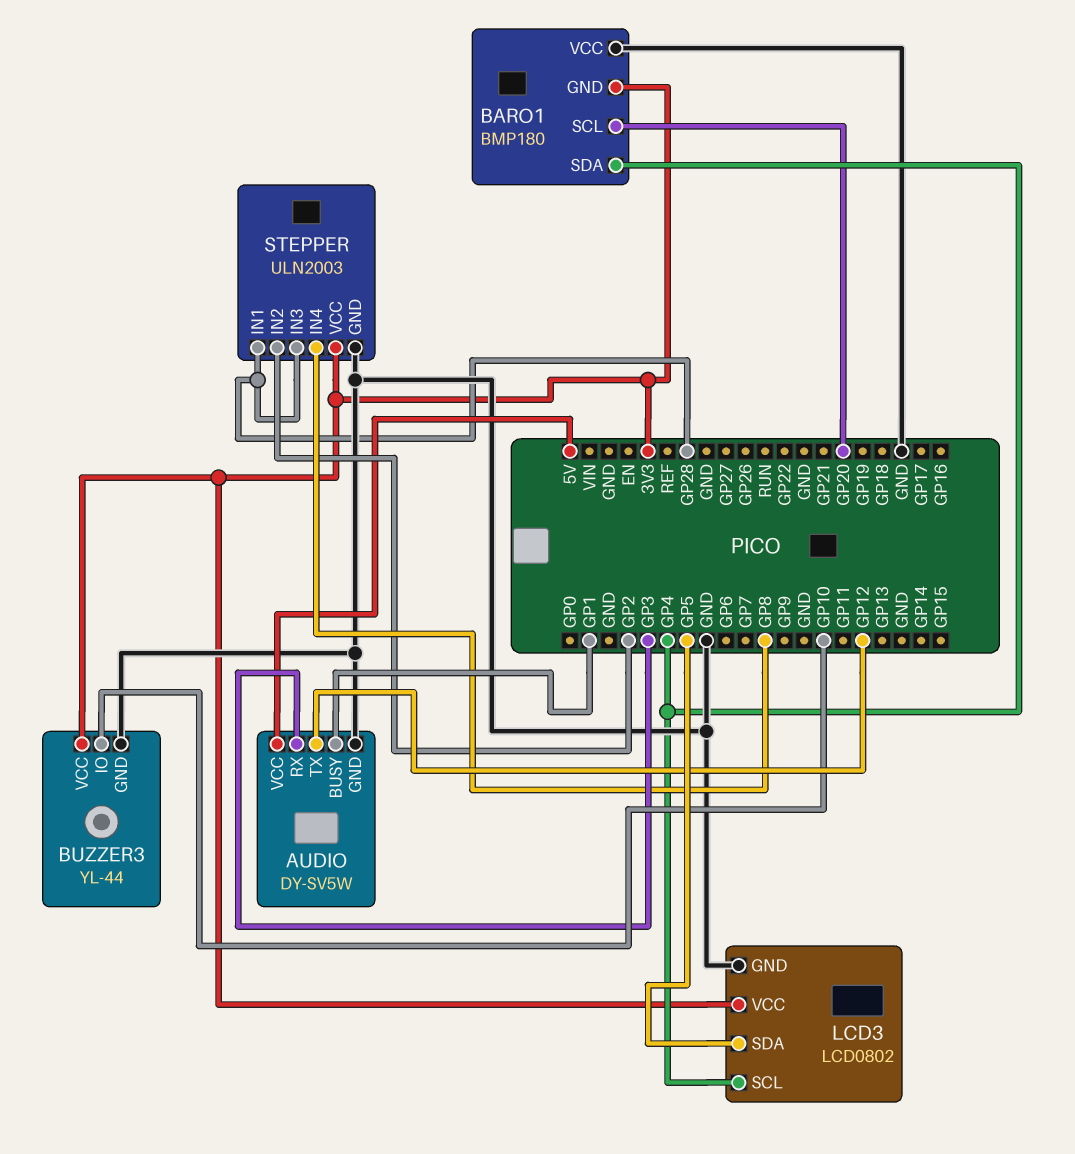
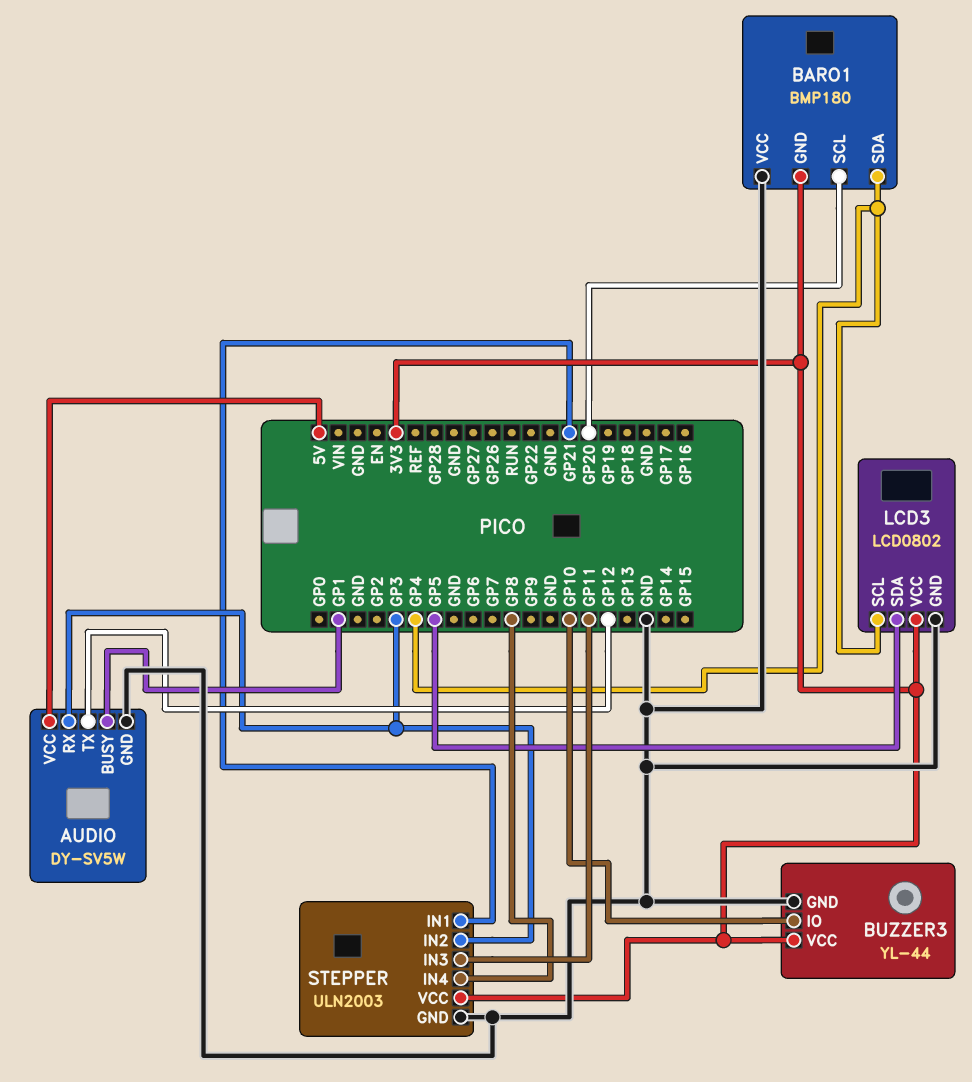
STEPPER pin IN1: GP28 -> GP21
STEPPER pin IN2: GP2 -> GP3
STEPPER pin IN3: GP28 -> GP11

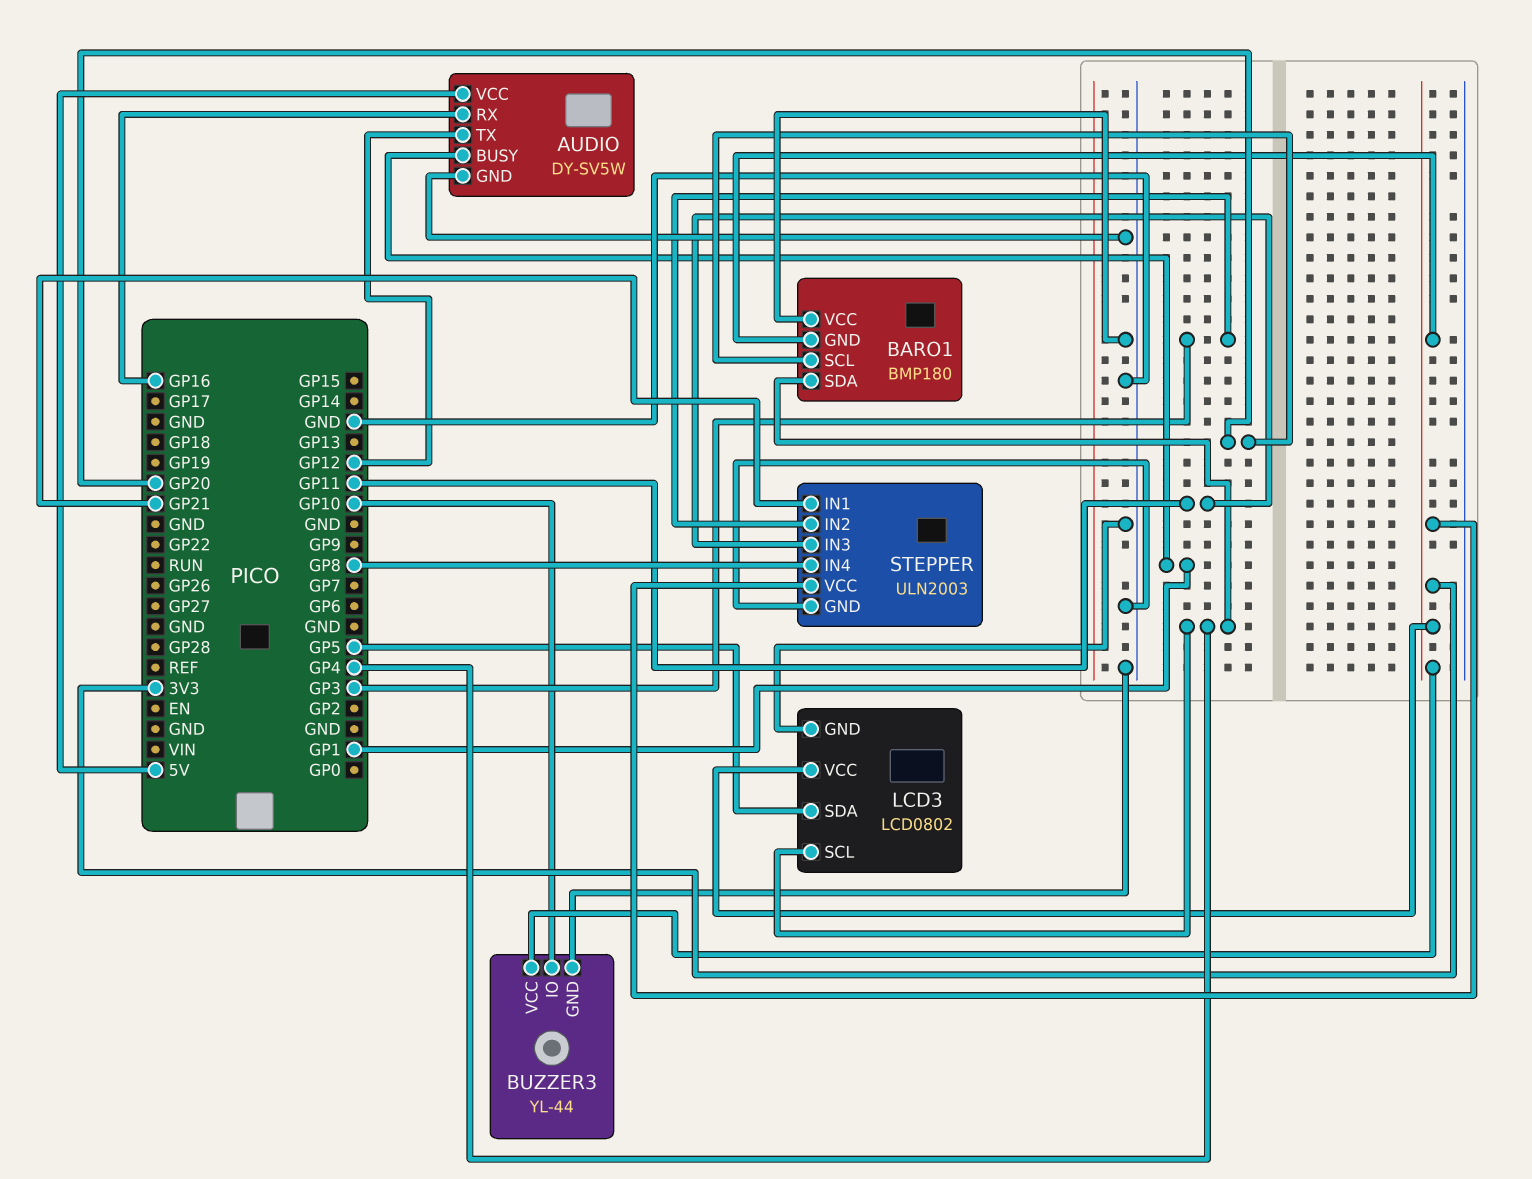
AUDIO pin RX: GP3 -> GP16

